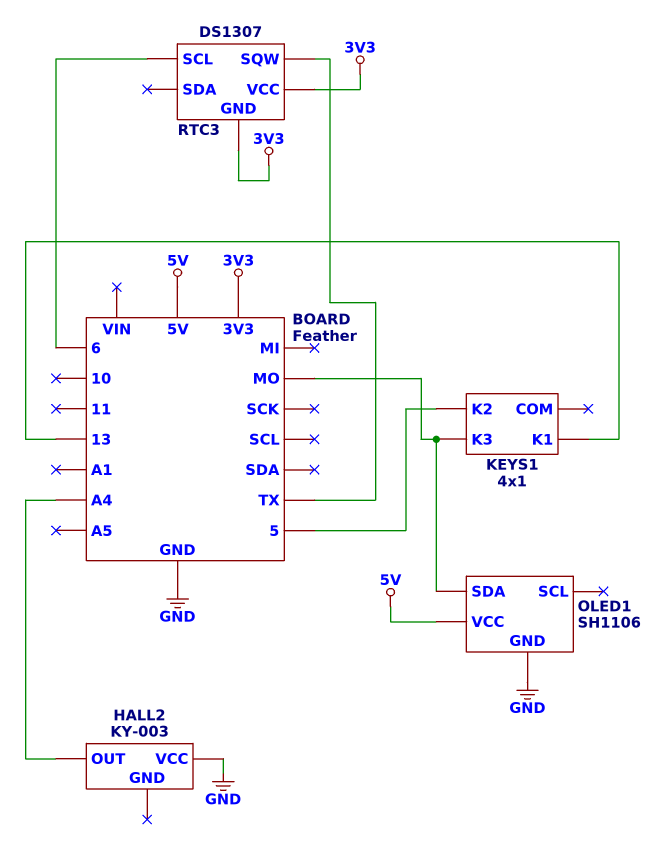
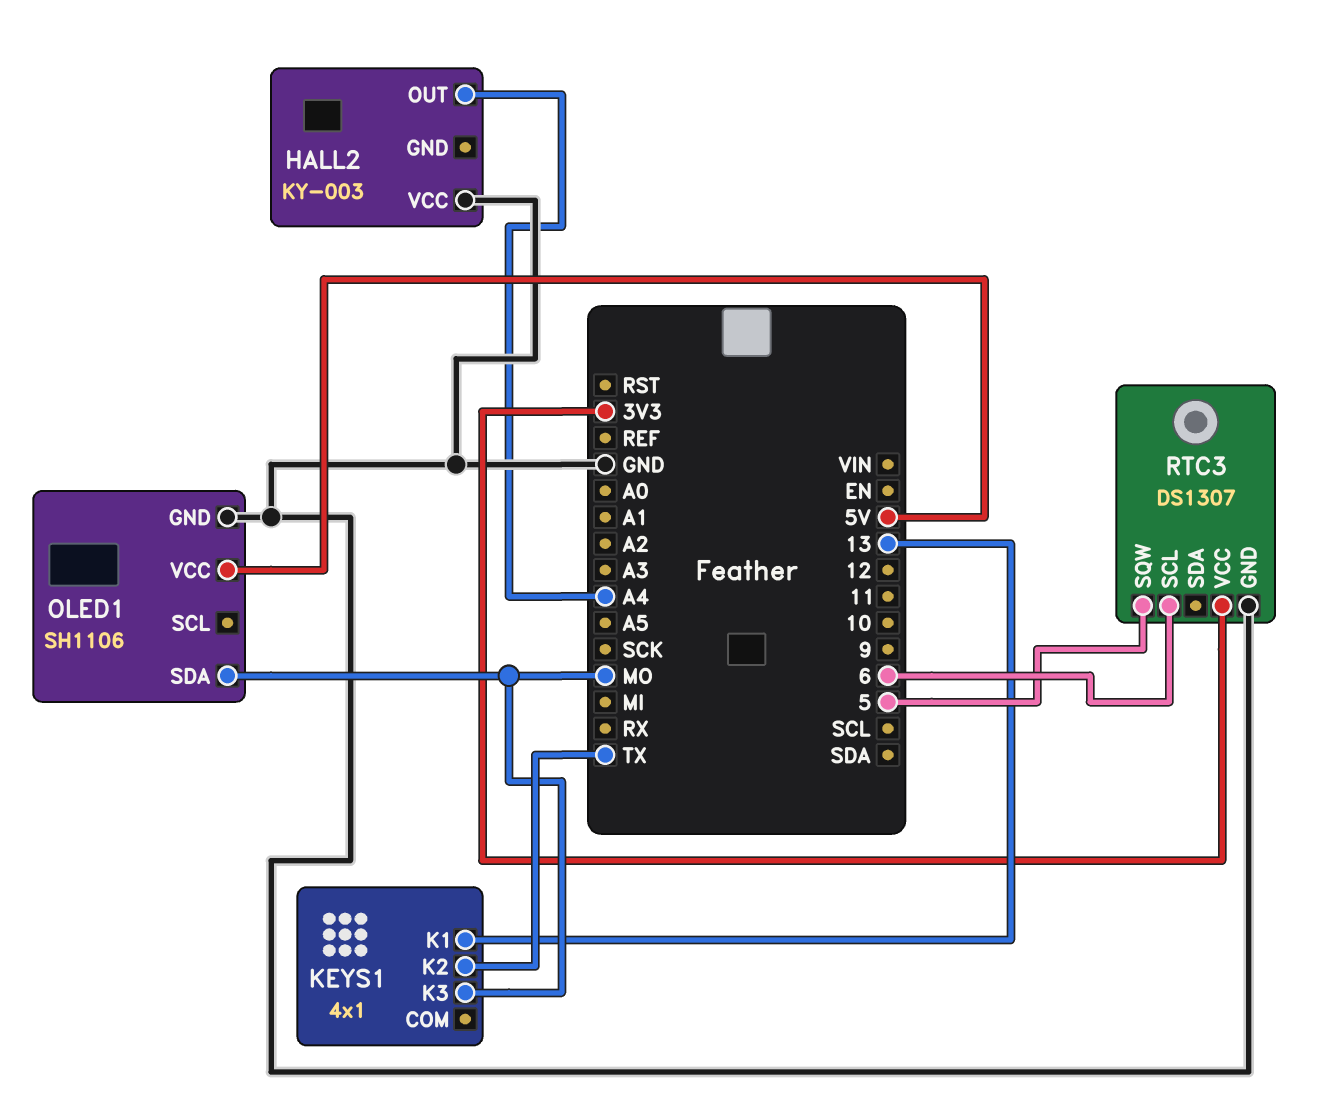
KEYS1 pin K2: 5 -> TX
RTC3 pin GND: 3V3 -> GND
RTC3 pin SQW: TX -> 5

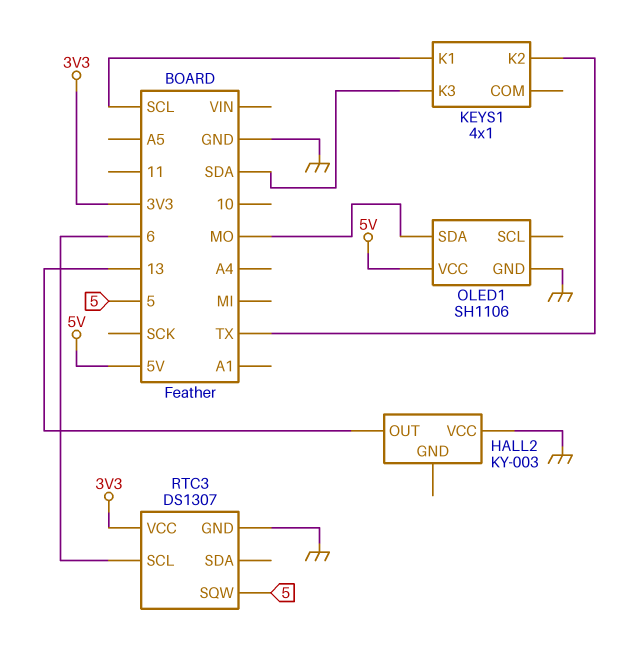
HALL2 pin OUT: A4 -> 13
KEYS1 pin K1: 13 -> SCL
KEYS1 pin K3: MO -> SDA

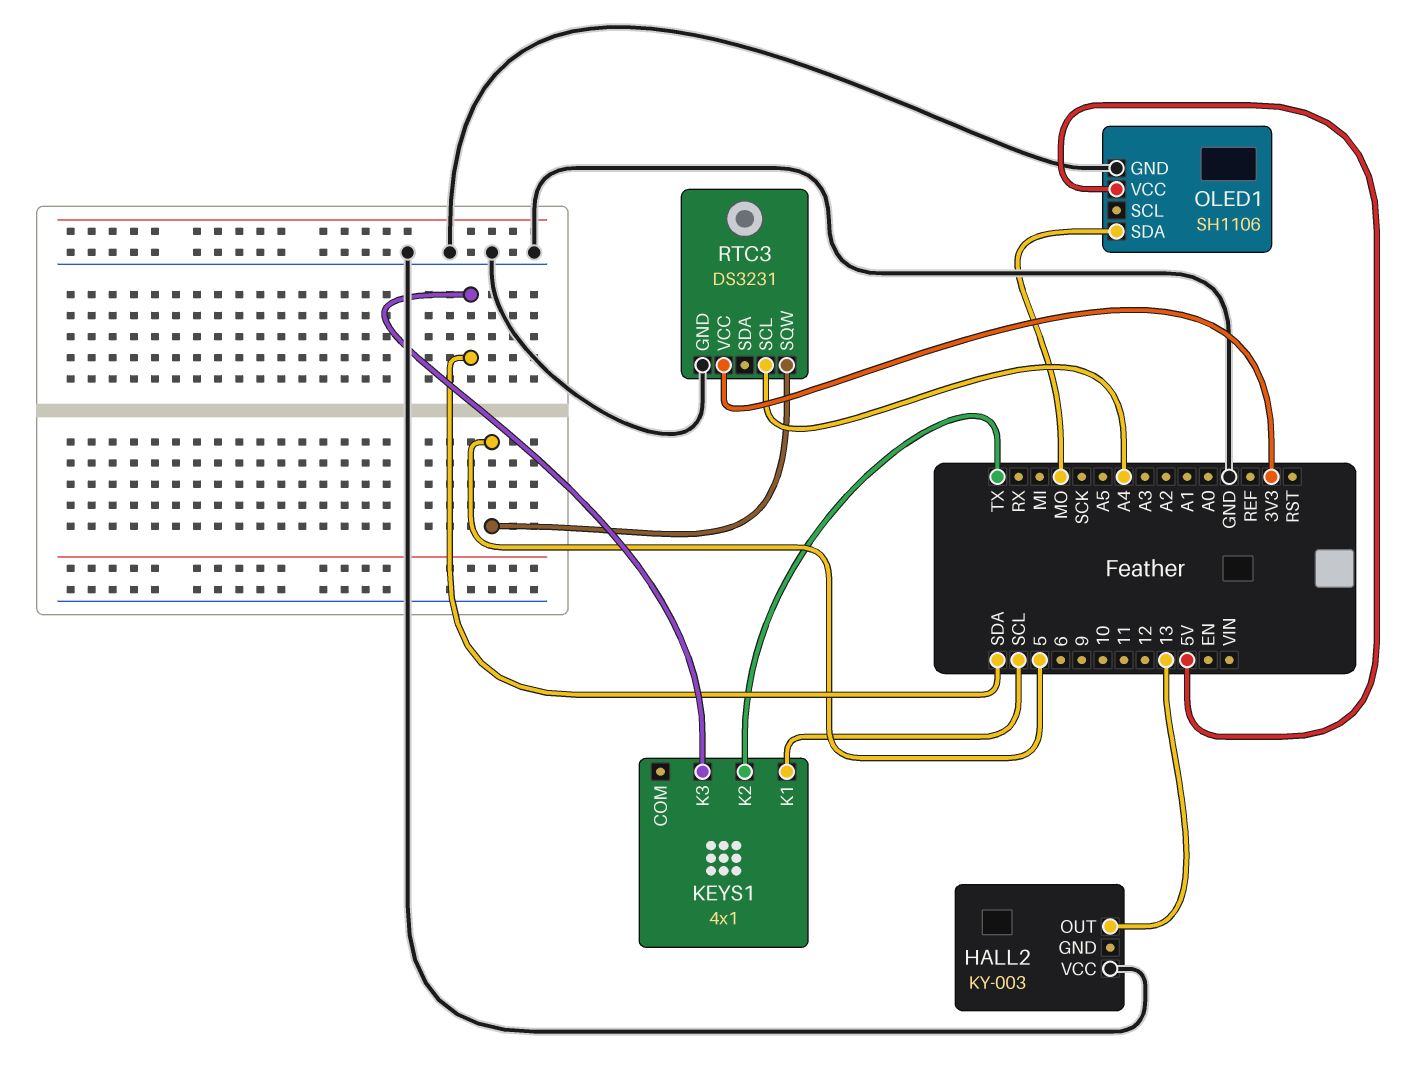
RTC3: DS1307 -> DS3231
RTC3 pin SCL: 6 -> A4

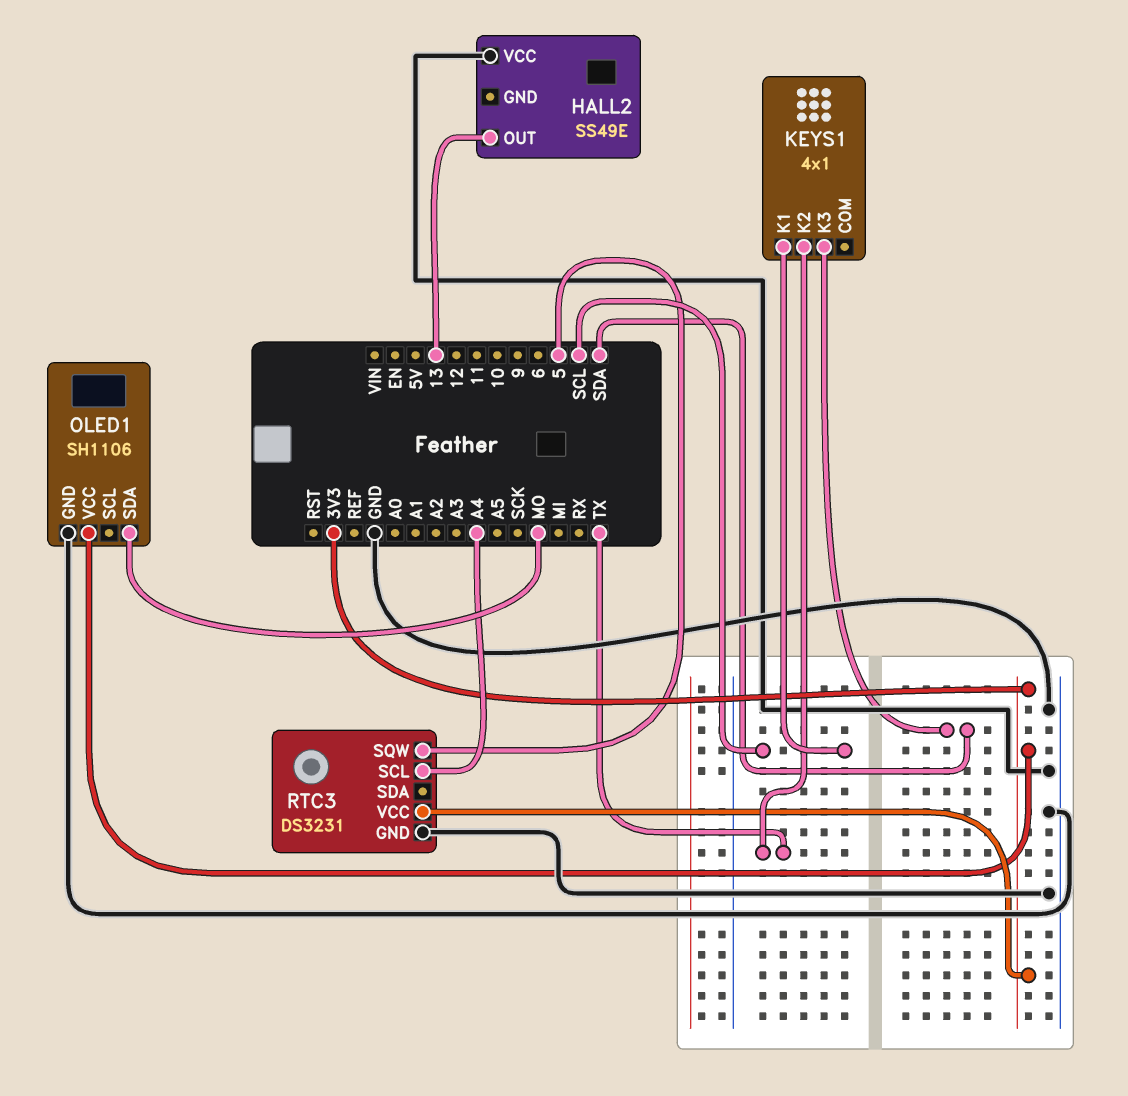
HALL2: KY-003 -> SS49E
OLED1 pin VCC: 5V -> 3V3

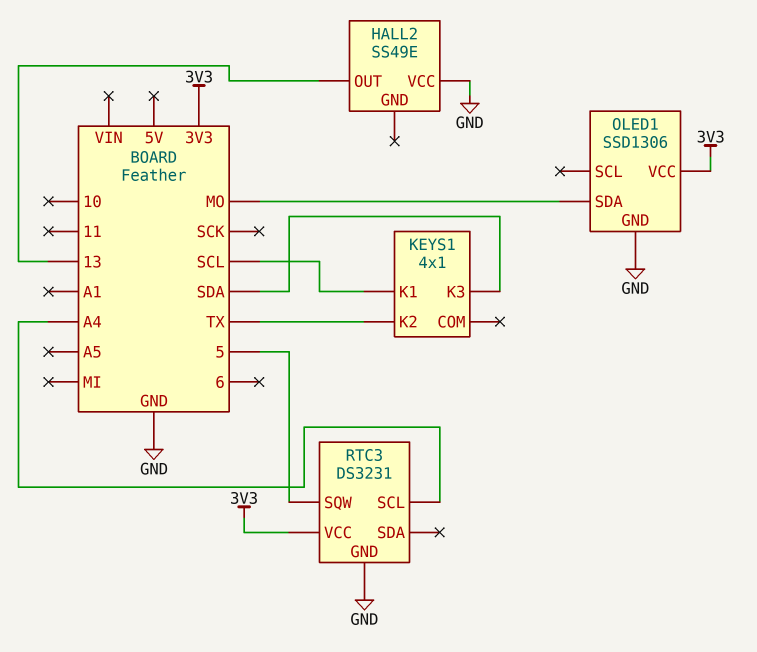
OLED1: SH1106 -> SSD1306

